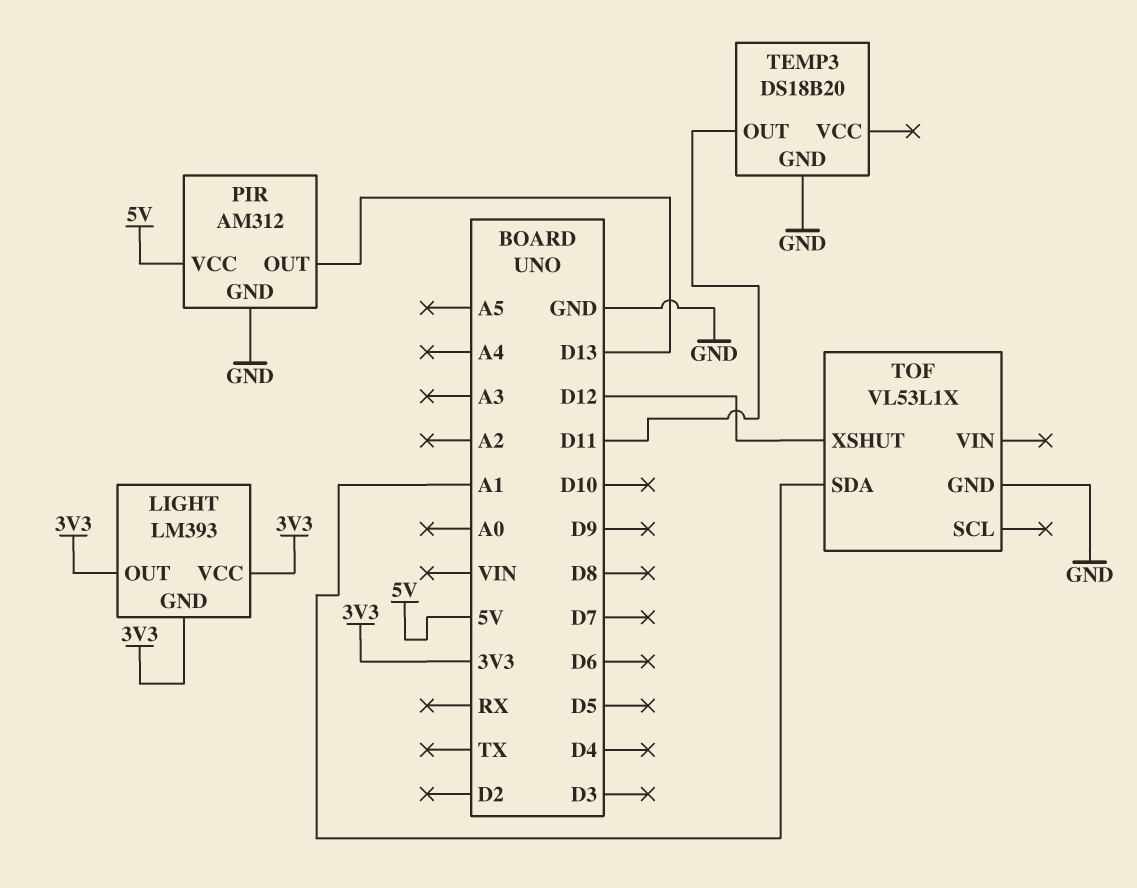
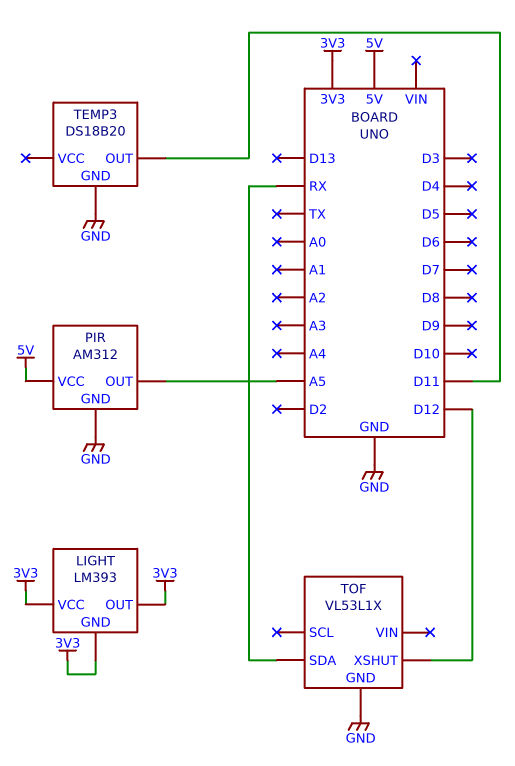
PIR pin OUT: D13 -> A5
TOF pin SDA: A1 -> RX

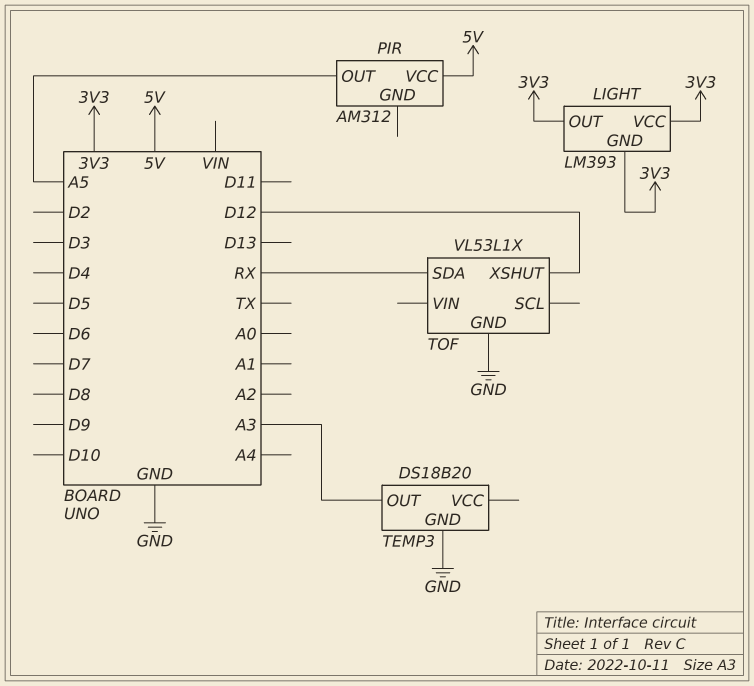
PIR pin GND: GND -> none
TEMP3 pin OUT: D11 -> A3

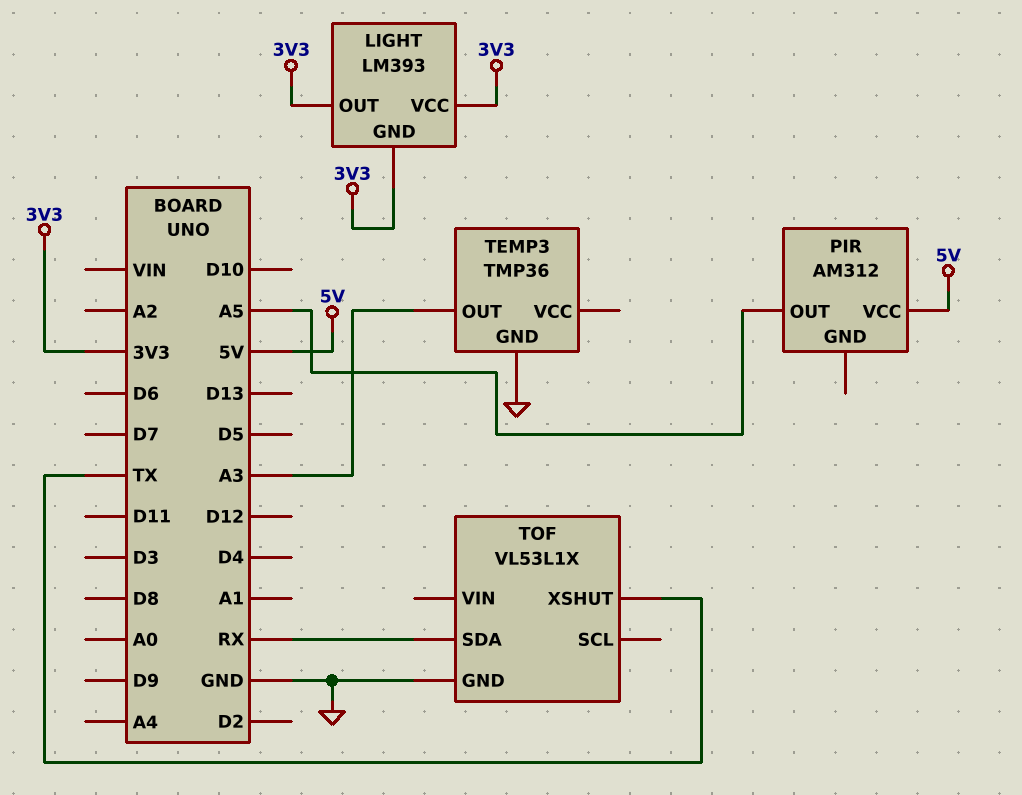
TEMP3: DS18B20 -> TMP36
TOF pin XSHUT: D12 -> TX

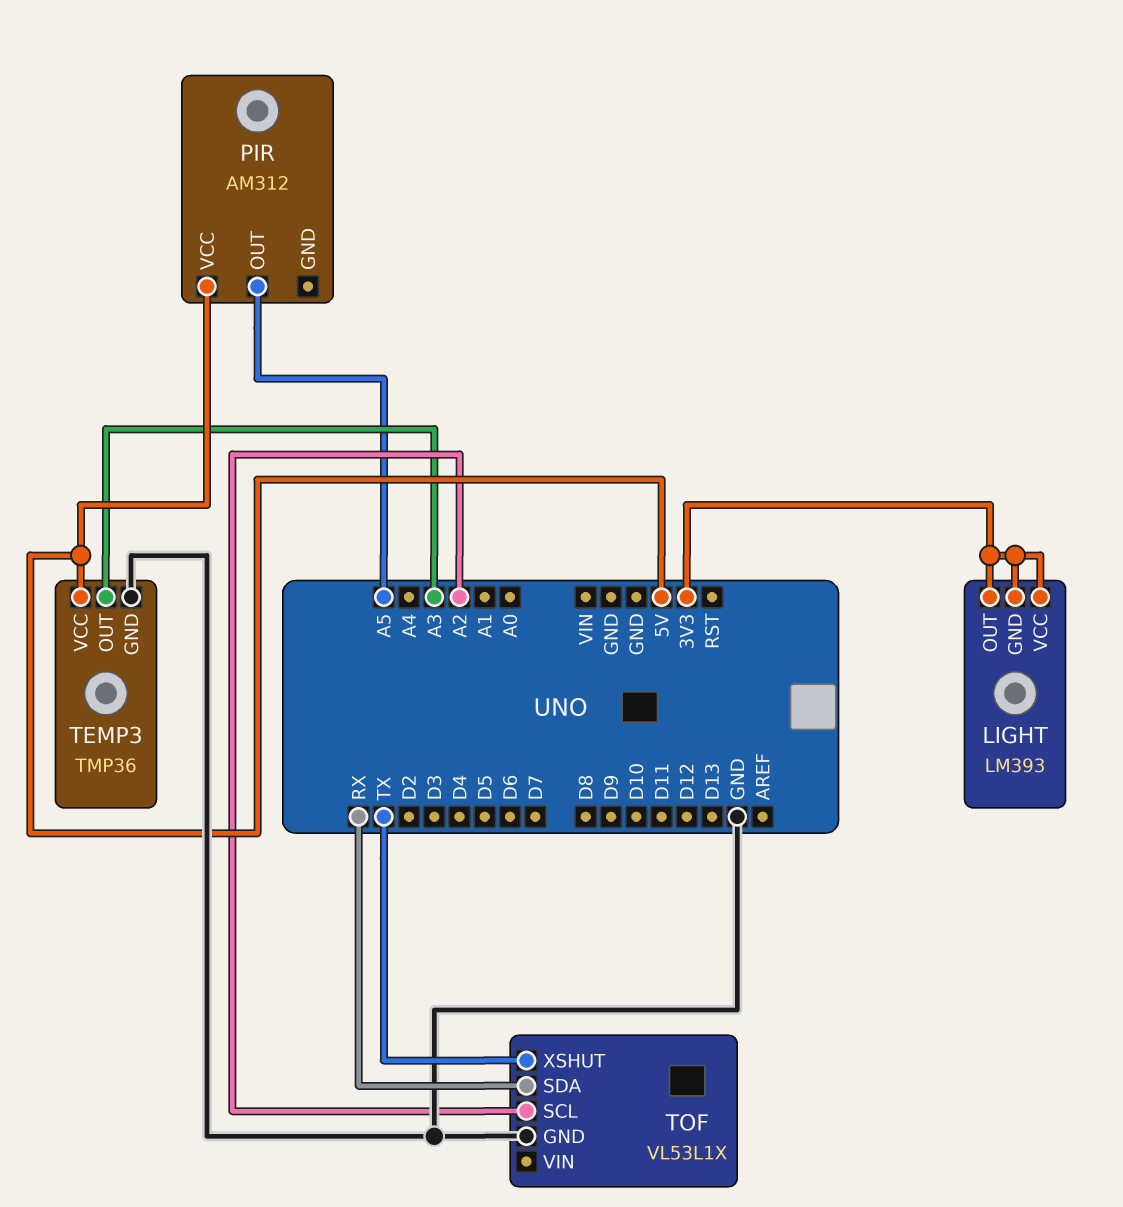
TEMP3 pin VCC: none -> 5V
TOF pin SCL: none -> A2

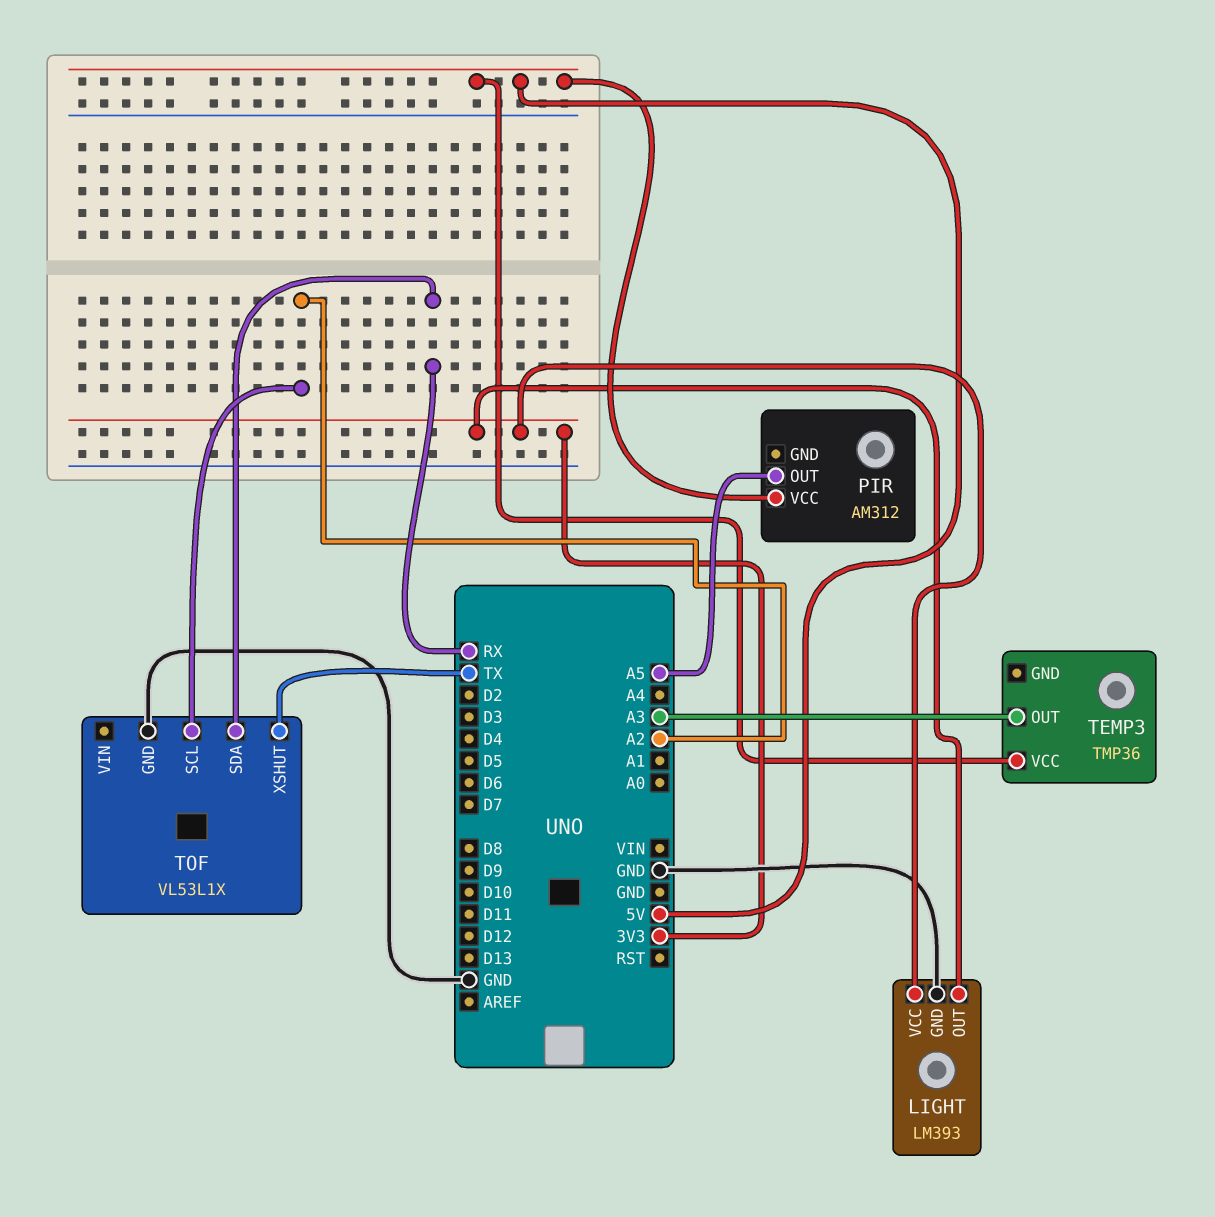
LIGHT pin GND: 3V3 -> GND
TEMP3 pin GND: GND -> none

